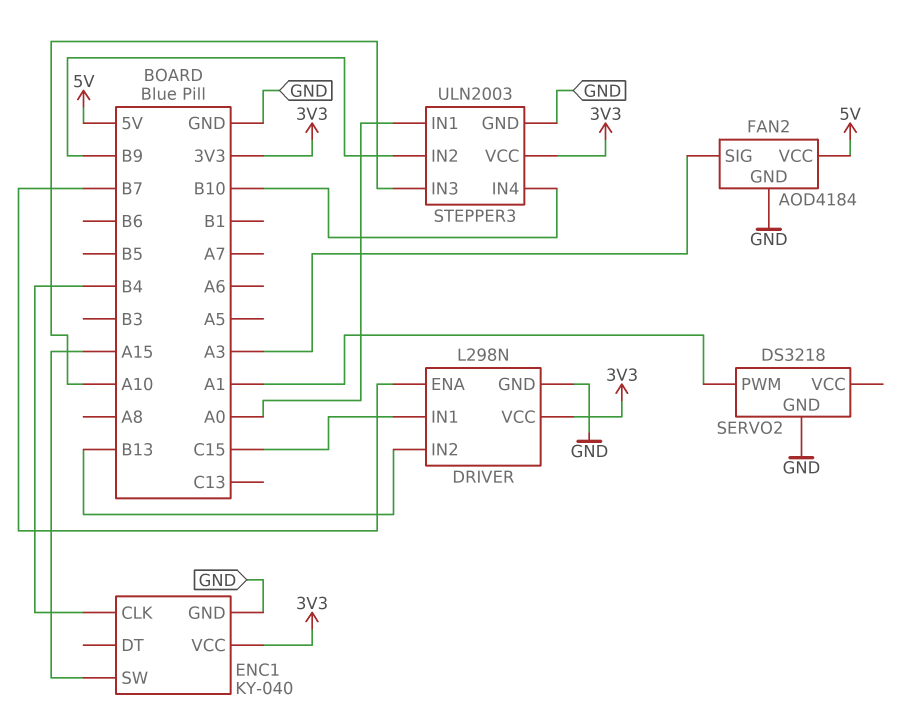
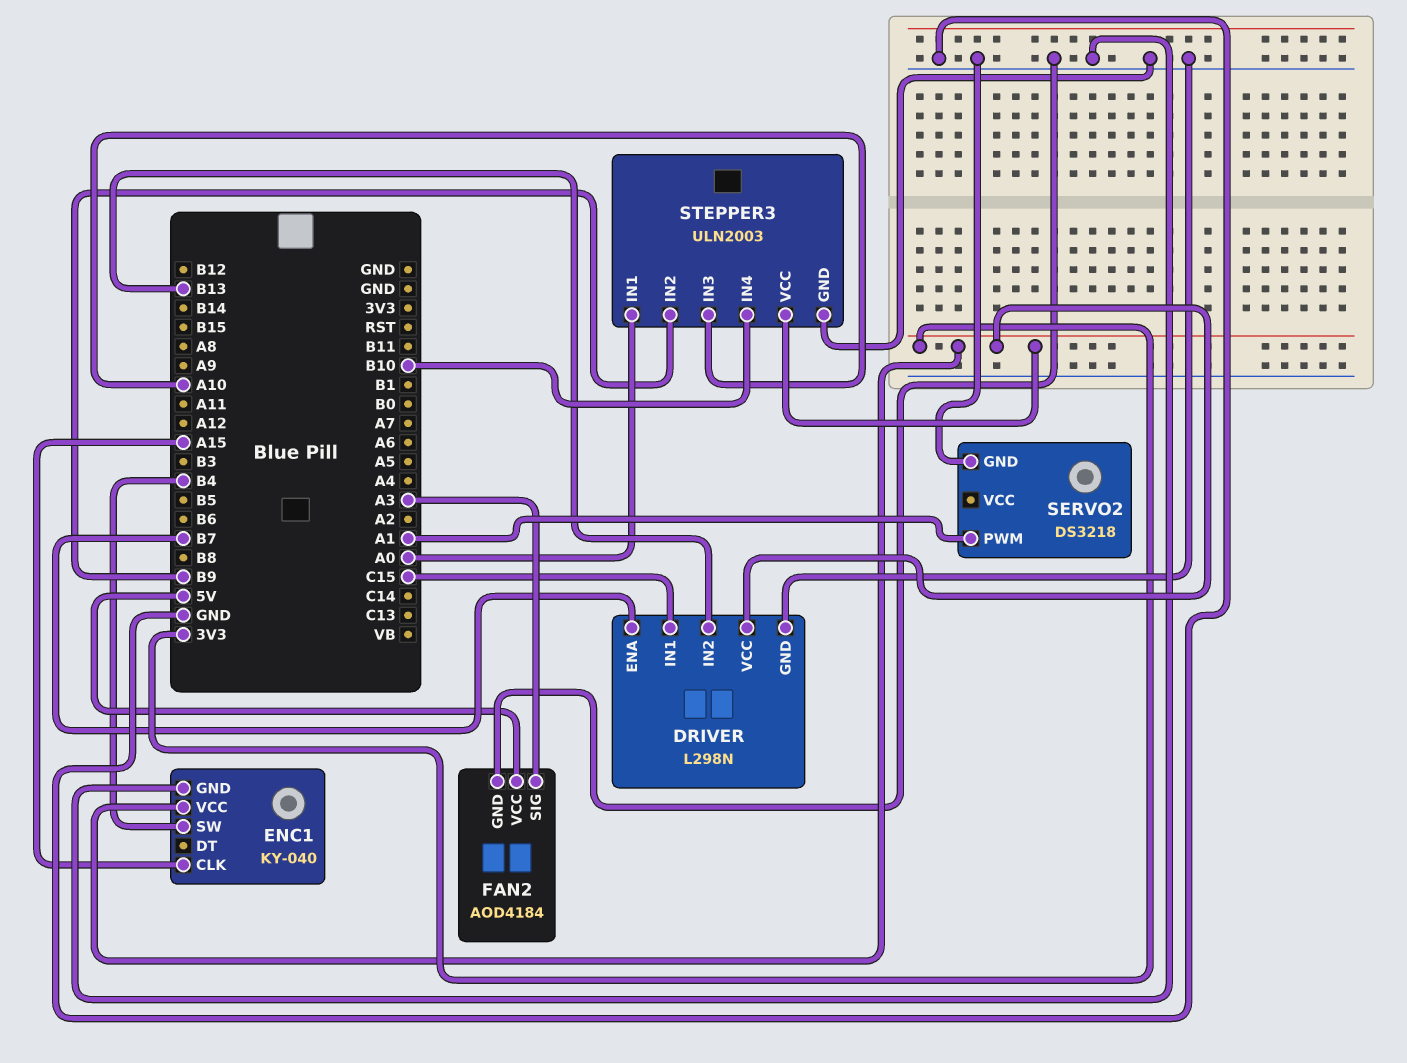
ENC1 pin CLK: B4 -> A15
ENC1 pin SW: A15 -> B4

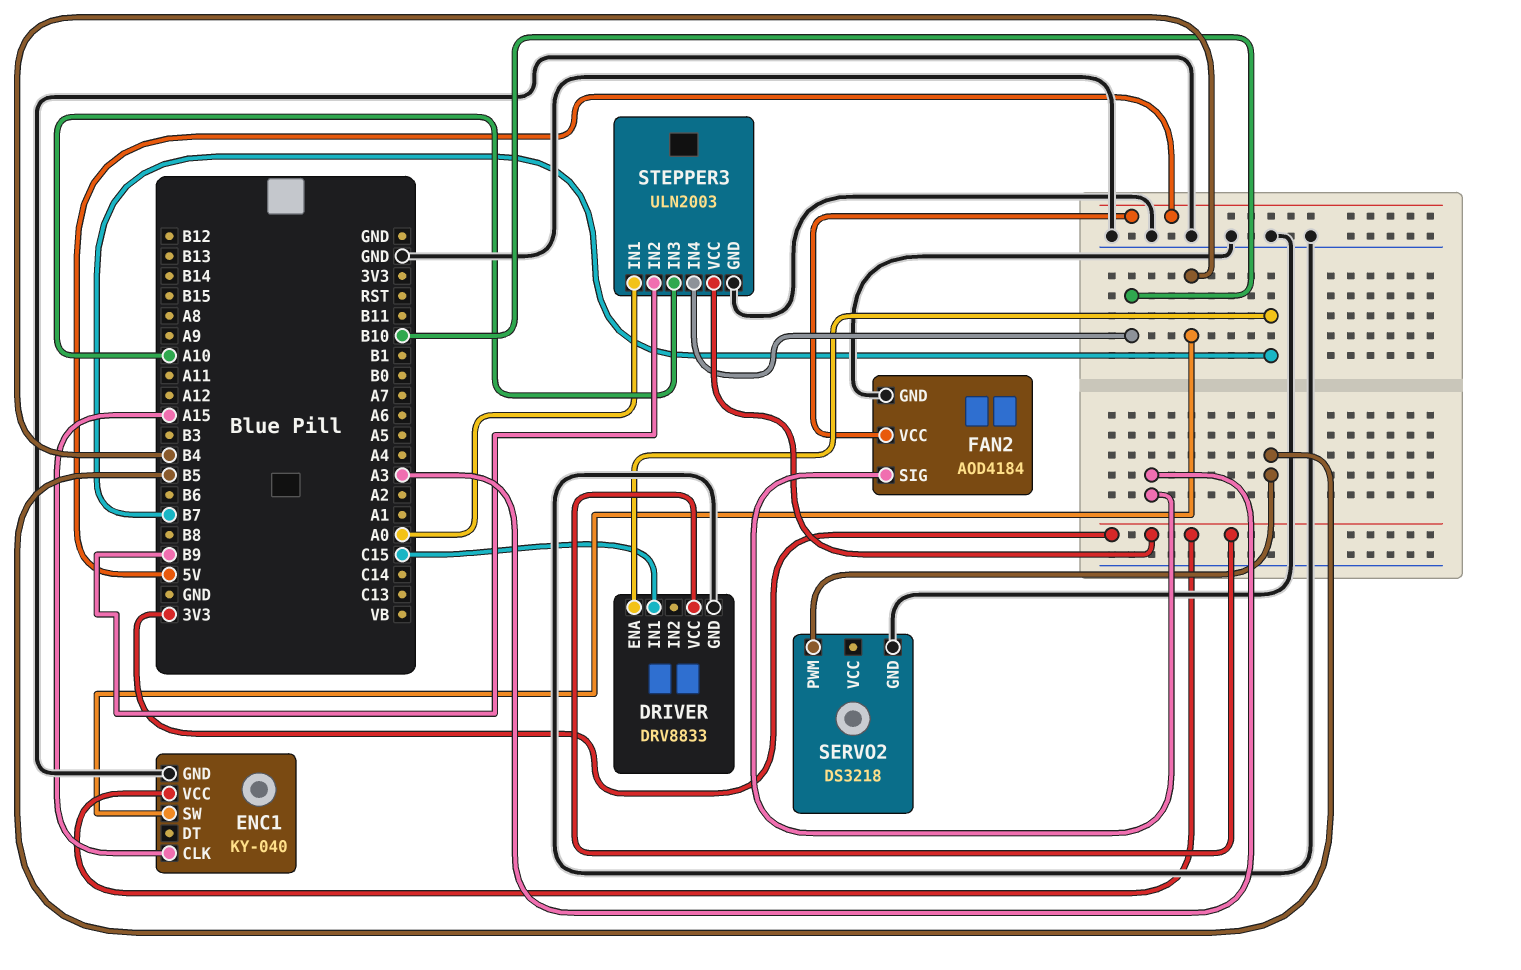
DRIVER: L298N -> DRV8833
DRIVER pin IN2: B13 -> none
SERVO2 pin PWM: A1 -> B5

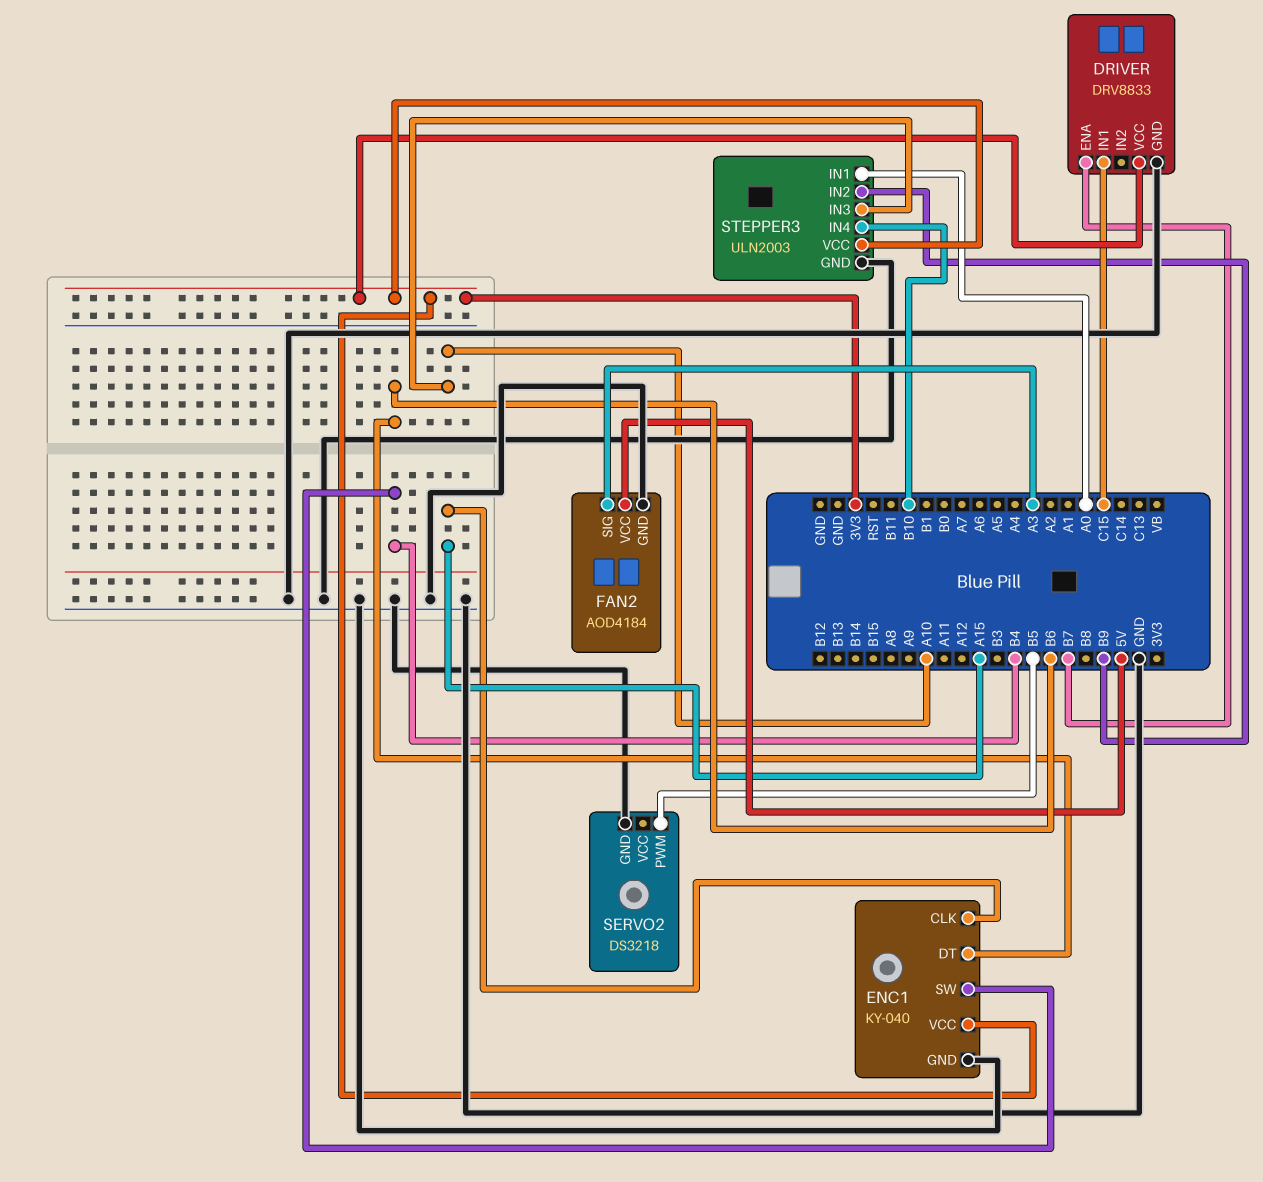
ENC1 pin DT: none -> B6

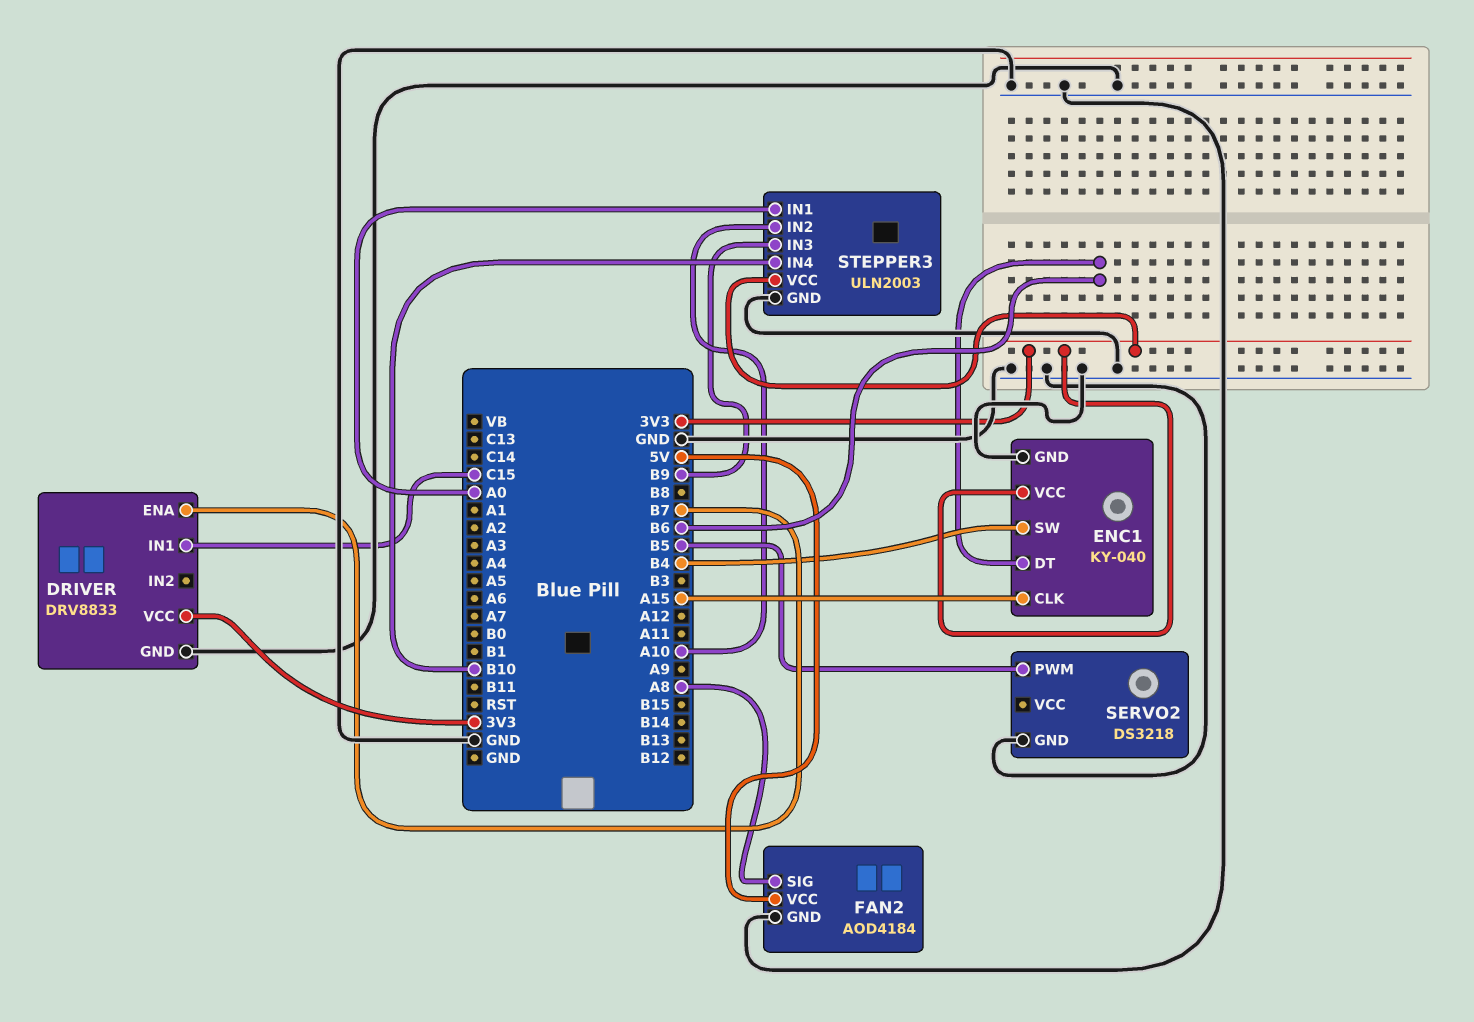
FAN2 pin SIG: A3 -> A8
STEPPER3 pin IN2: B9 -> A10
STEPPER3 pin IN3: A10 -> B9

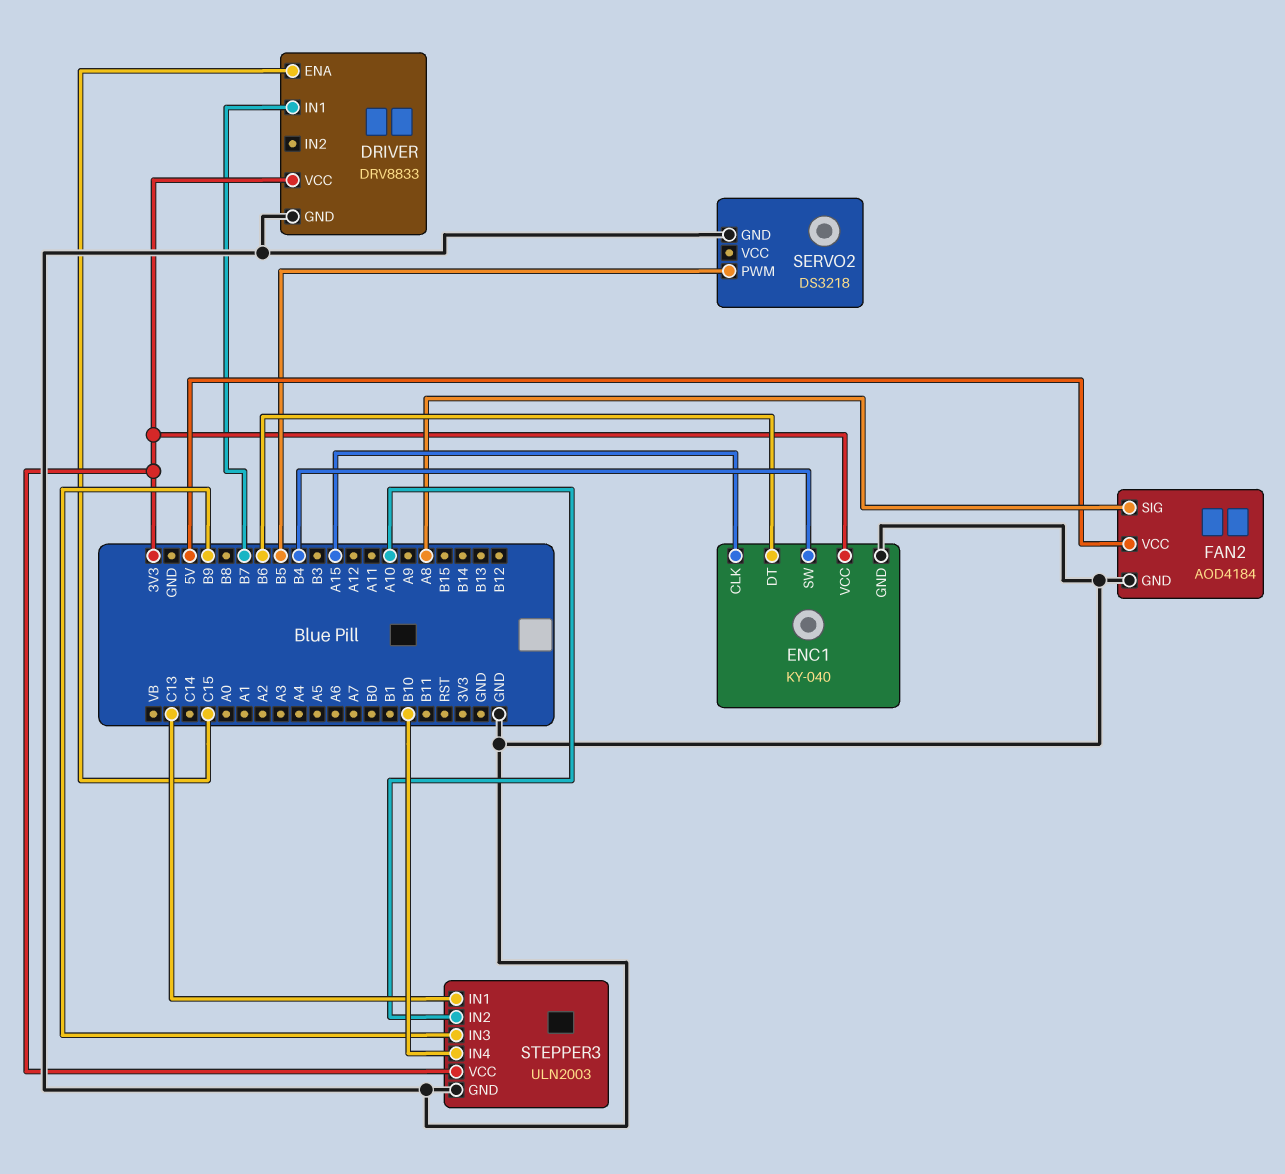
DRIVER pin ENA: B7 -> C15
DRIVER pin IN1: C15 -> B7
STEPPER3 pin IN1: A0 -> C13

